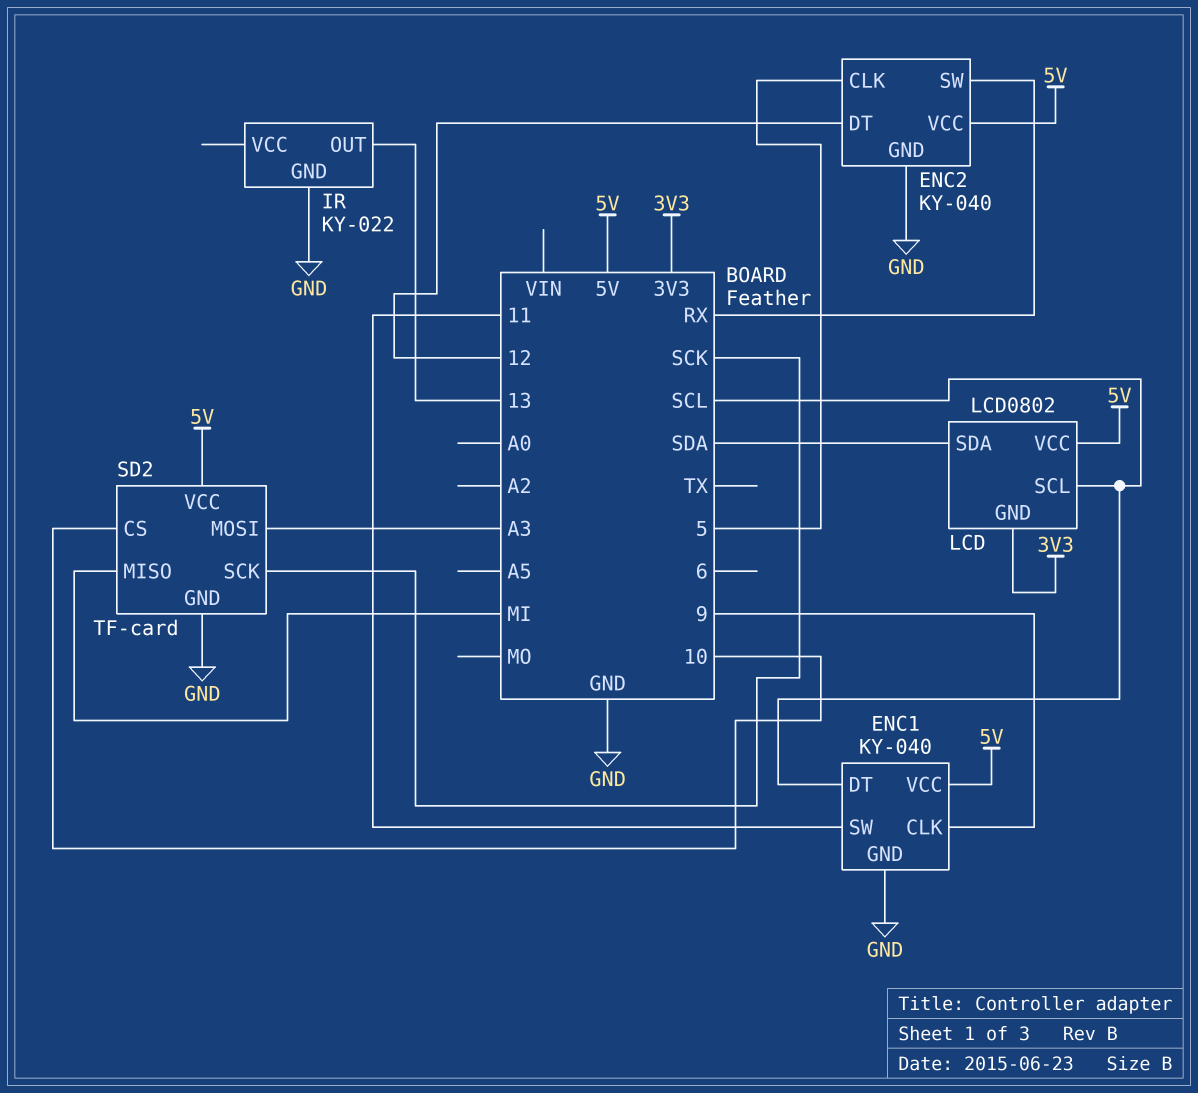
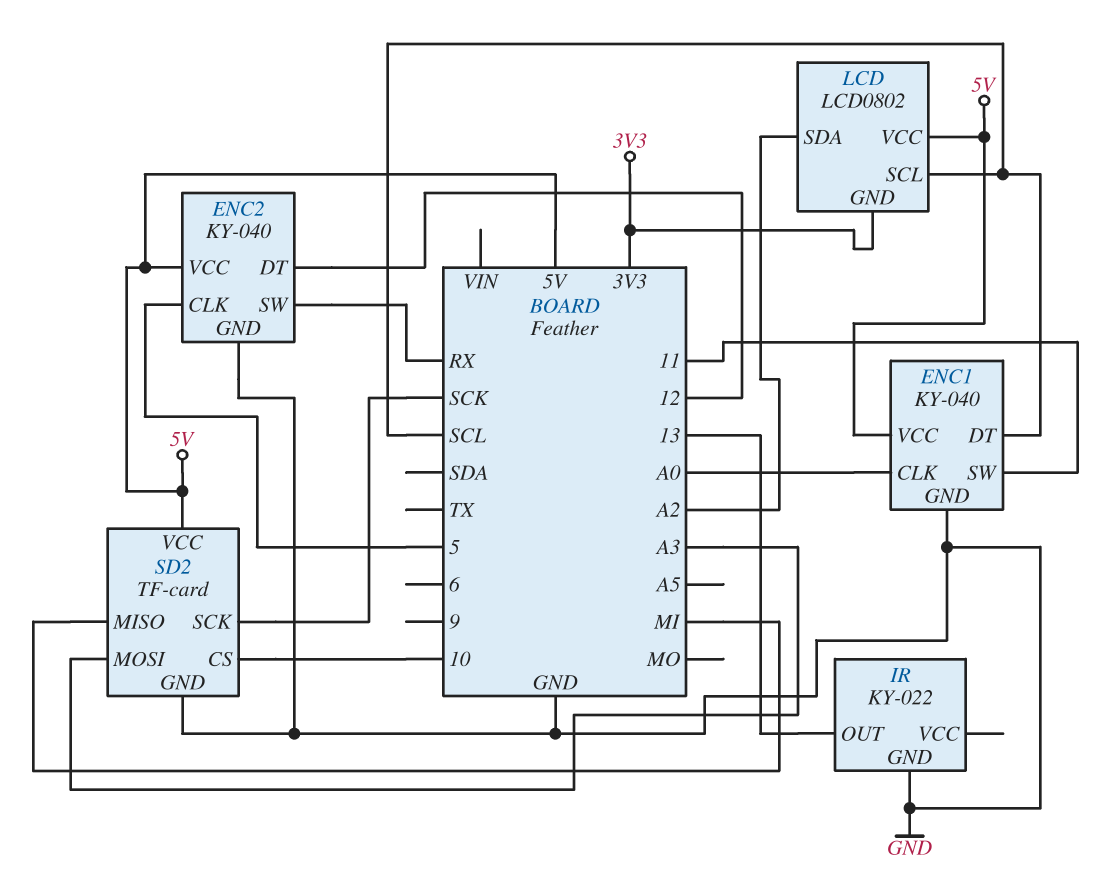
ENC1 pin CLK: 9 -> A0
LCD pin SDA: SDA -> A2

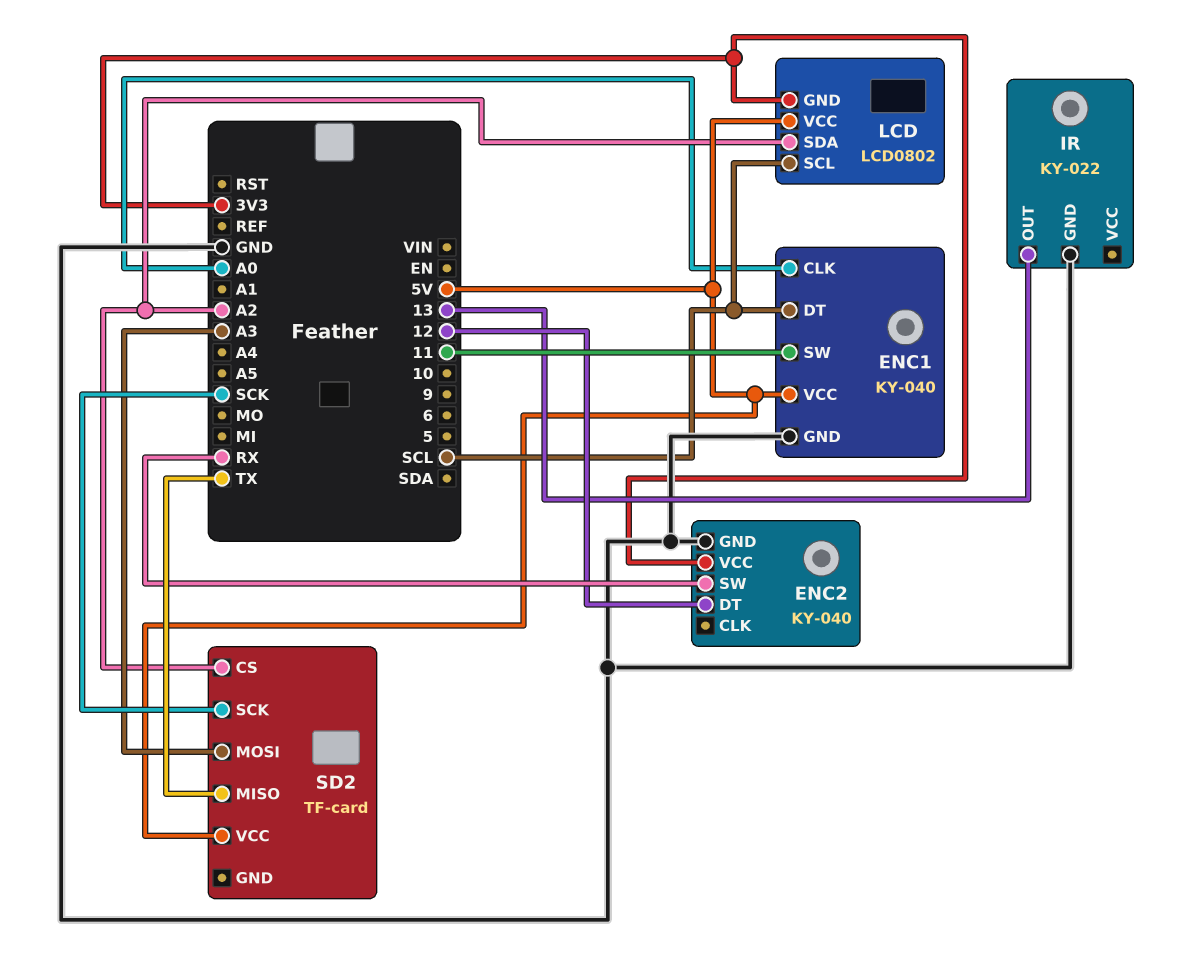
ENC2 pin CLK: 5 -> none
ENC2 pin VCC: 5V -> 3V3
SD2 pin CS: 10 -> A2
SD2 pin GND: GND -> none
SD2 pin MISO: MI -> TX

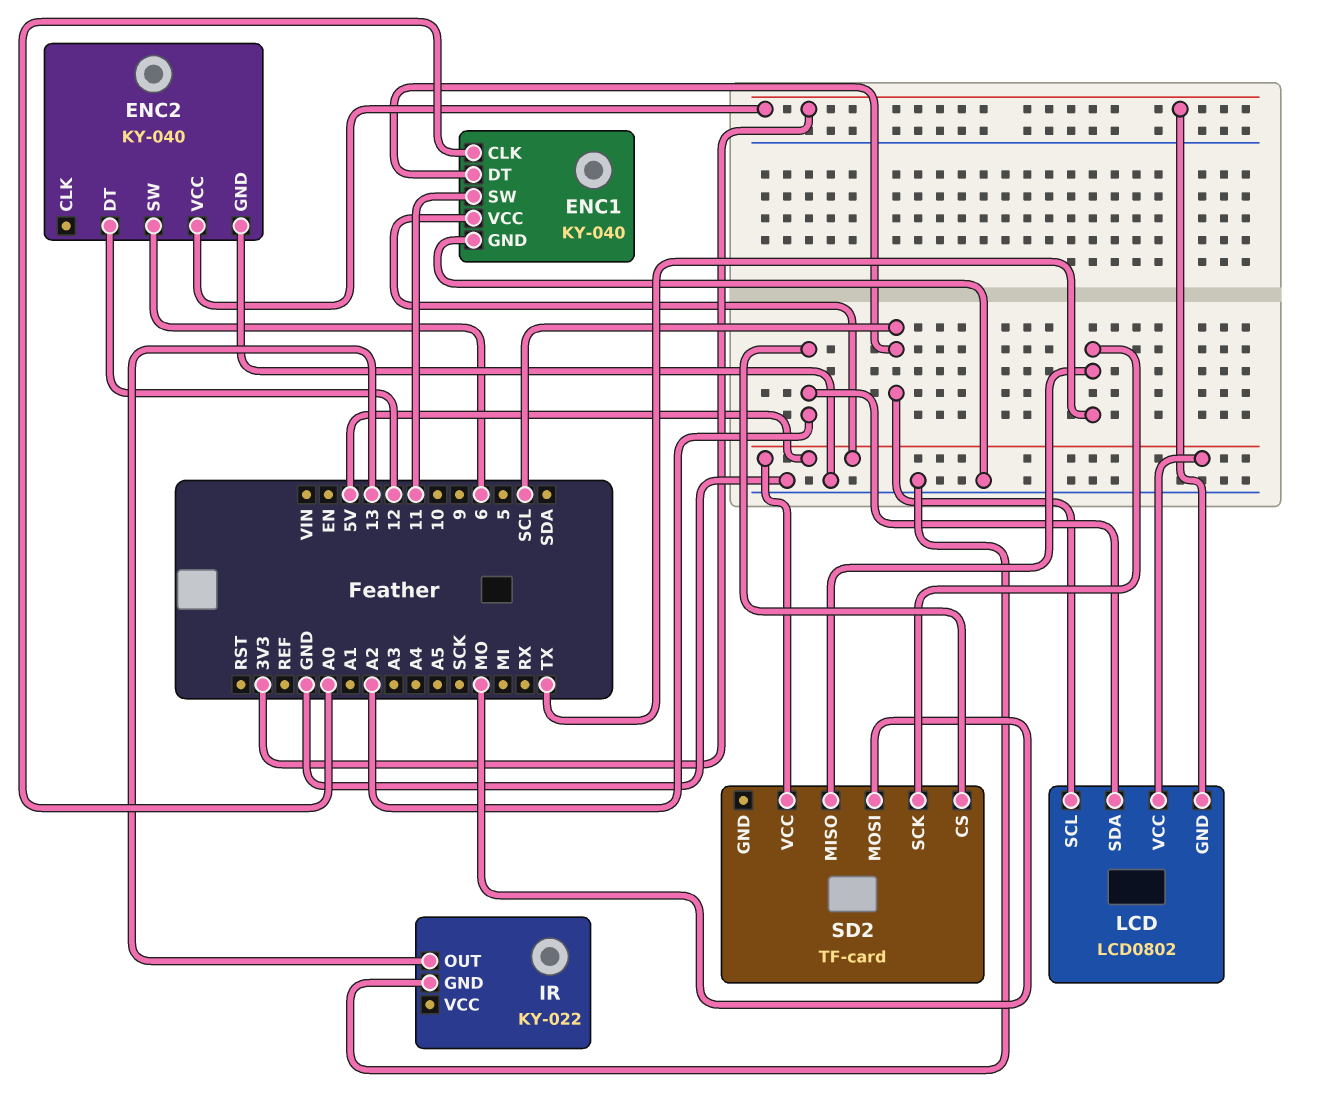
ENC2 pin SW: RX -> 6
SD2 pin MOSI: A3 -> MO
SD2 pin SCK: SCK -> TX

